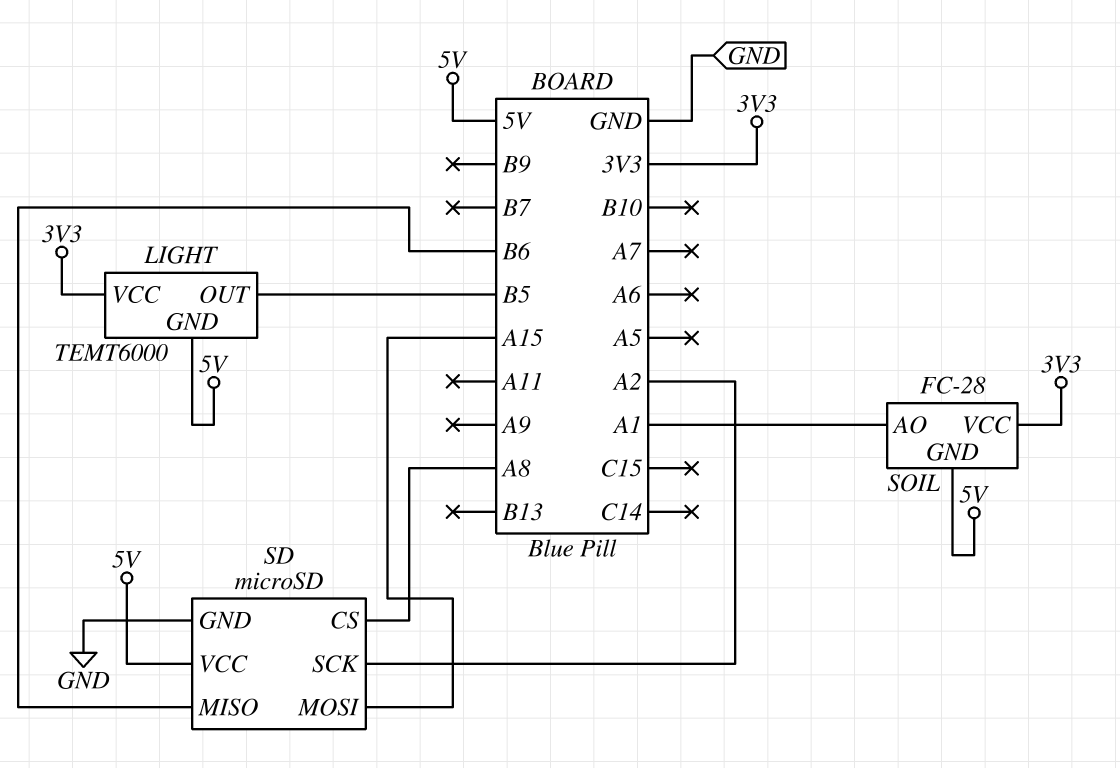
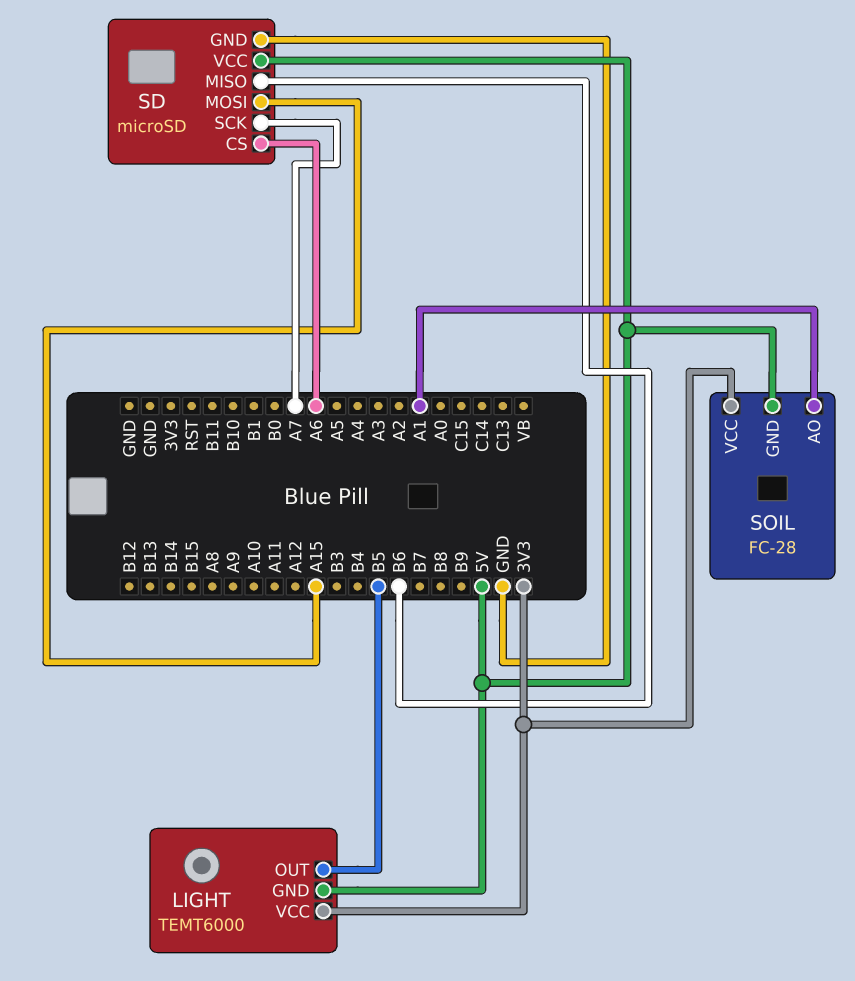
SD pin CS: A8 -> A6
SD pin SCK: A2 -> A7

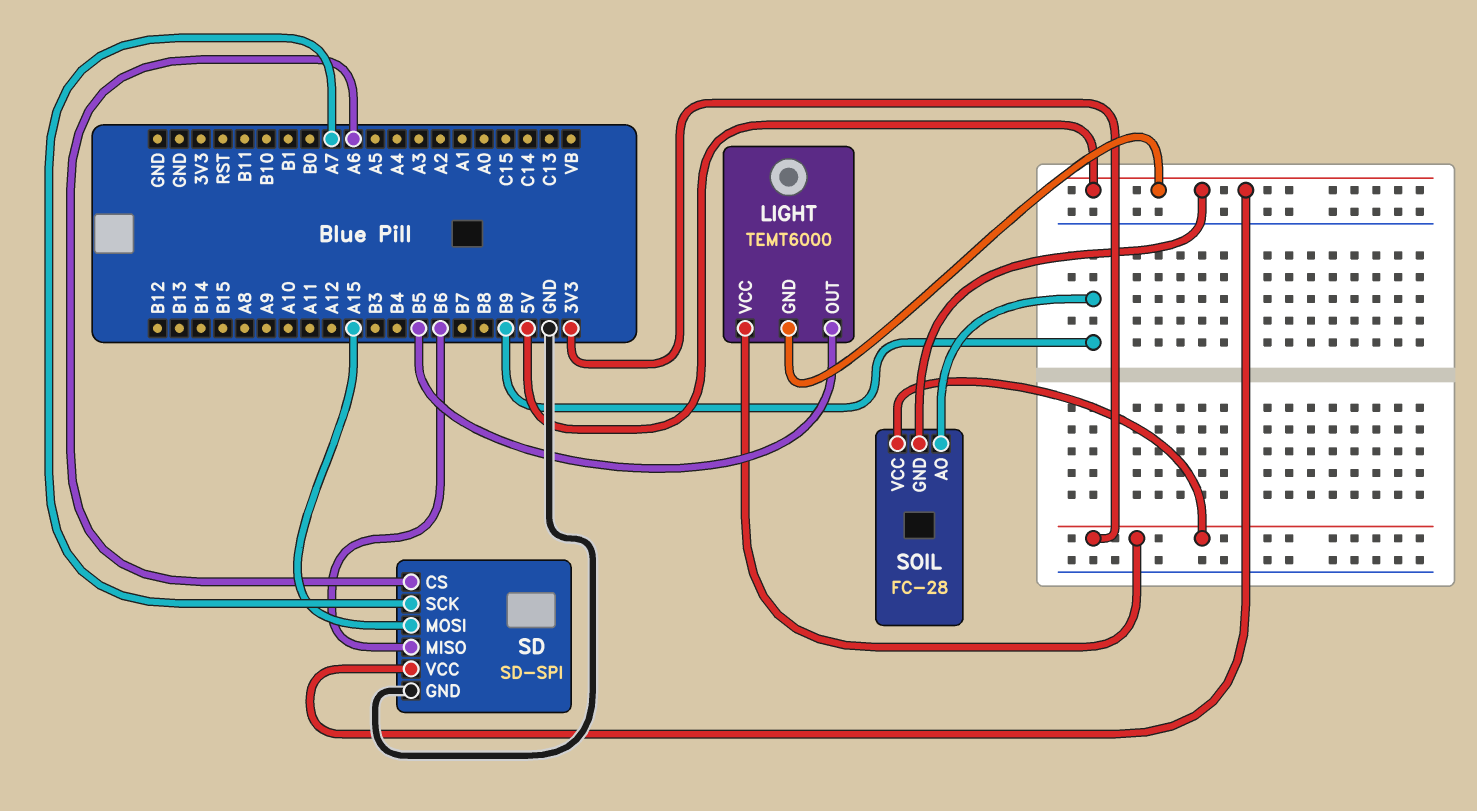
SD: microSD -> SD-SPI
SOIL pin AO: A1 -> B9

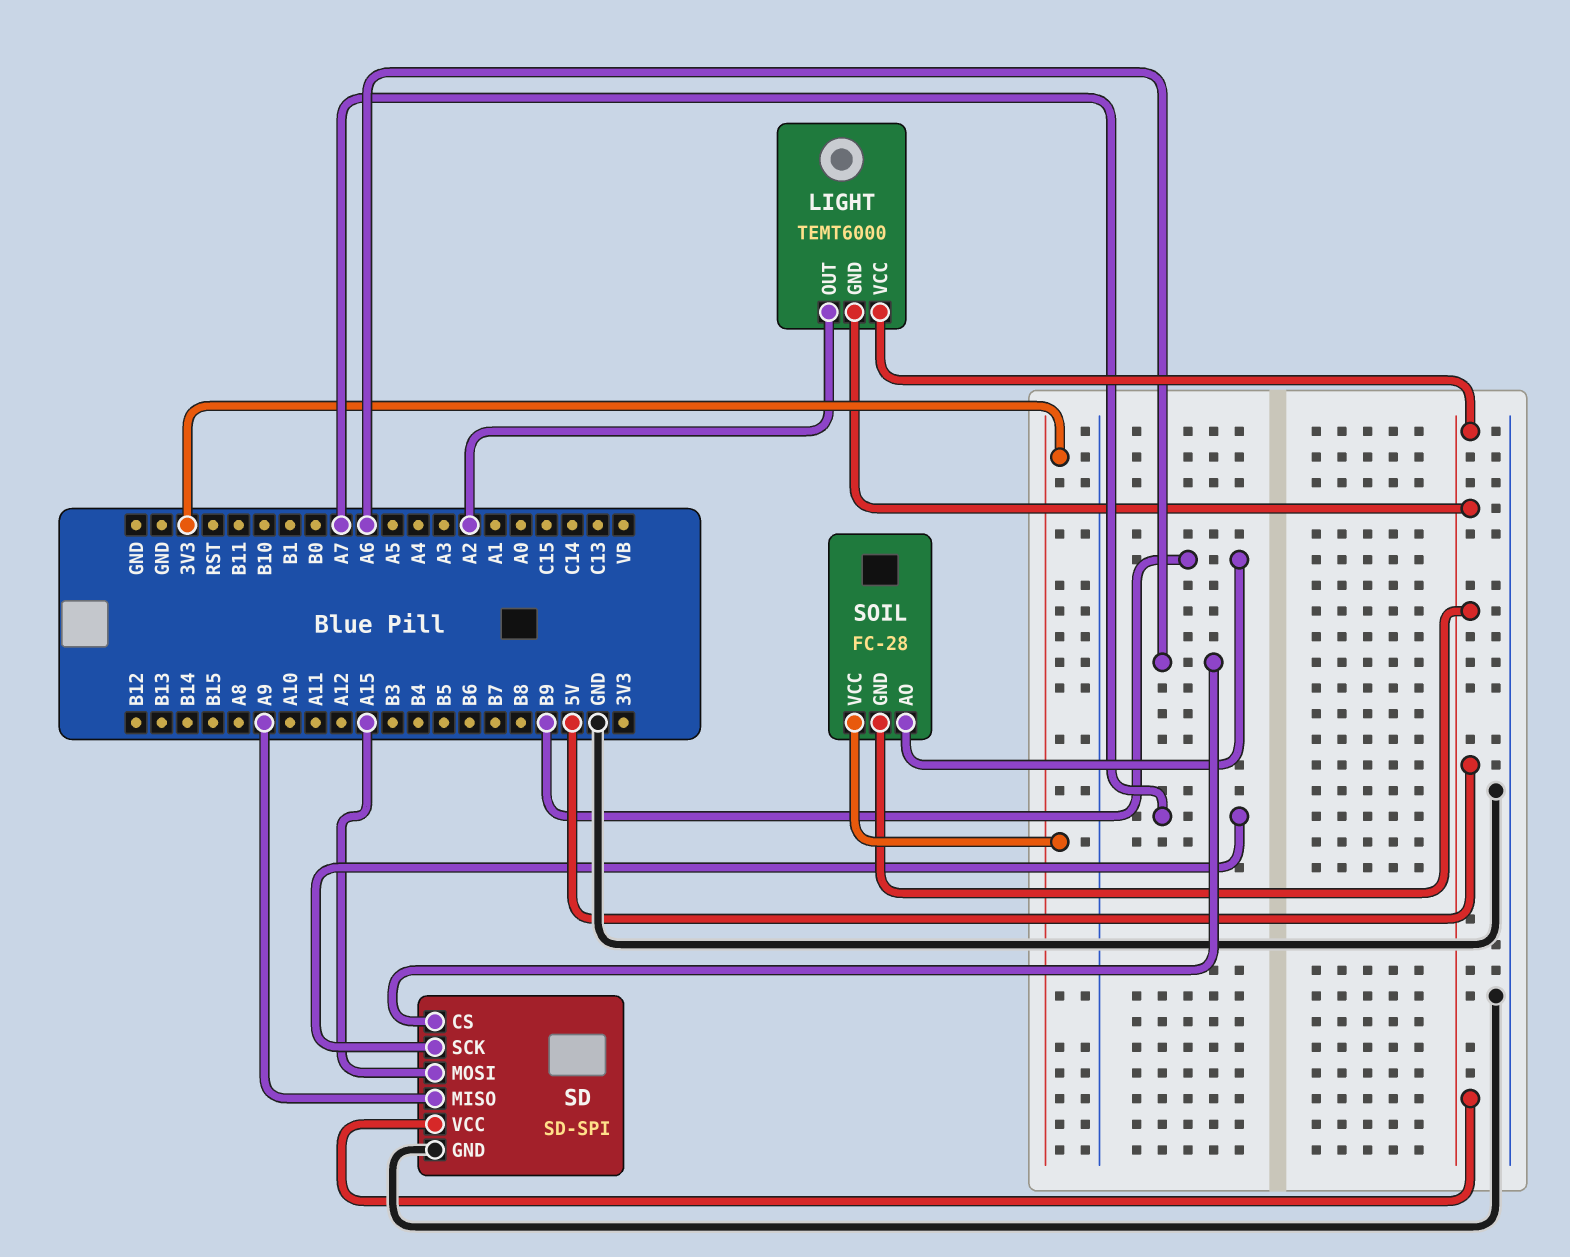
LIGHT pin OUT: B5 -> A2
LIGHT pin VCC: 3V3 -> 5V
SD pin MISO: B6 -> A9

